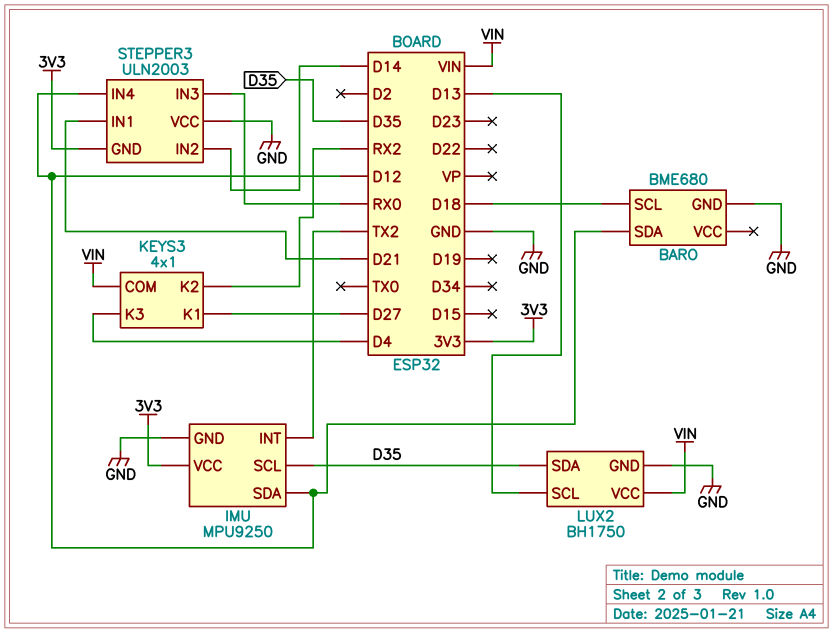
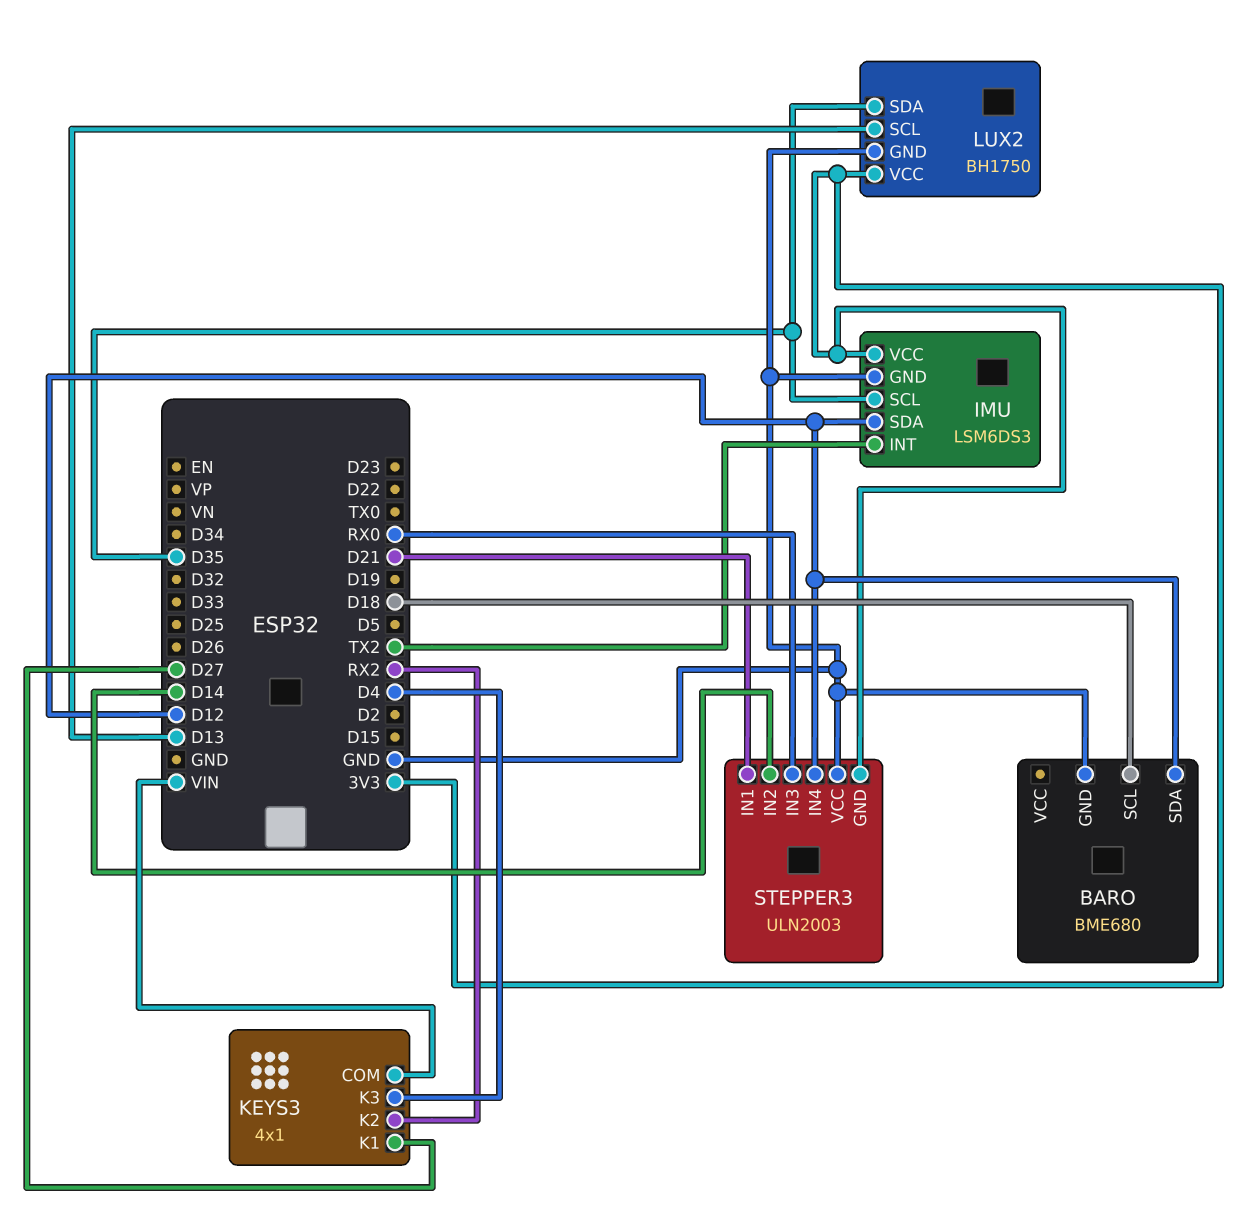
IMU: MPU9250 -> LSM6DS3
LUX2 pin VCC: VIN -> 3V3

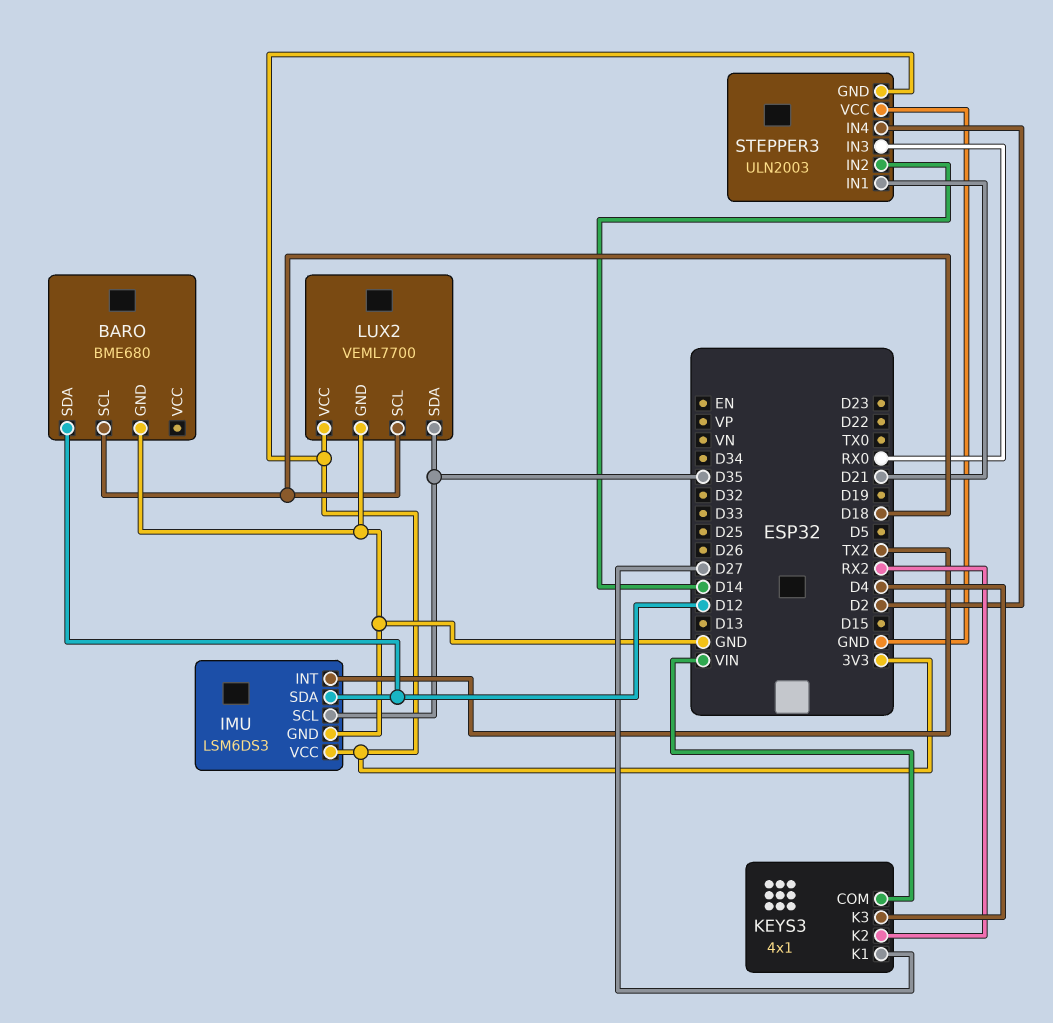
LUX2: BH1750 -> VEML7700
LUX2 pin SCL: D13 -> D18
STEPPER3 pin IN4: D12 -> D2

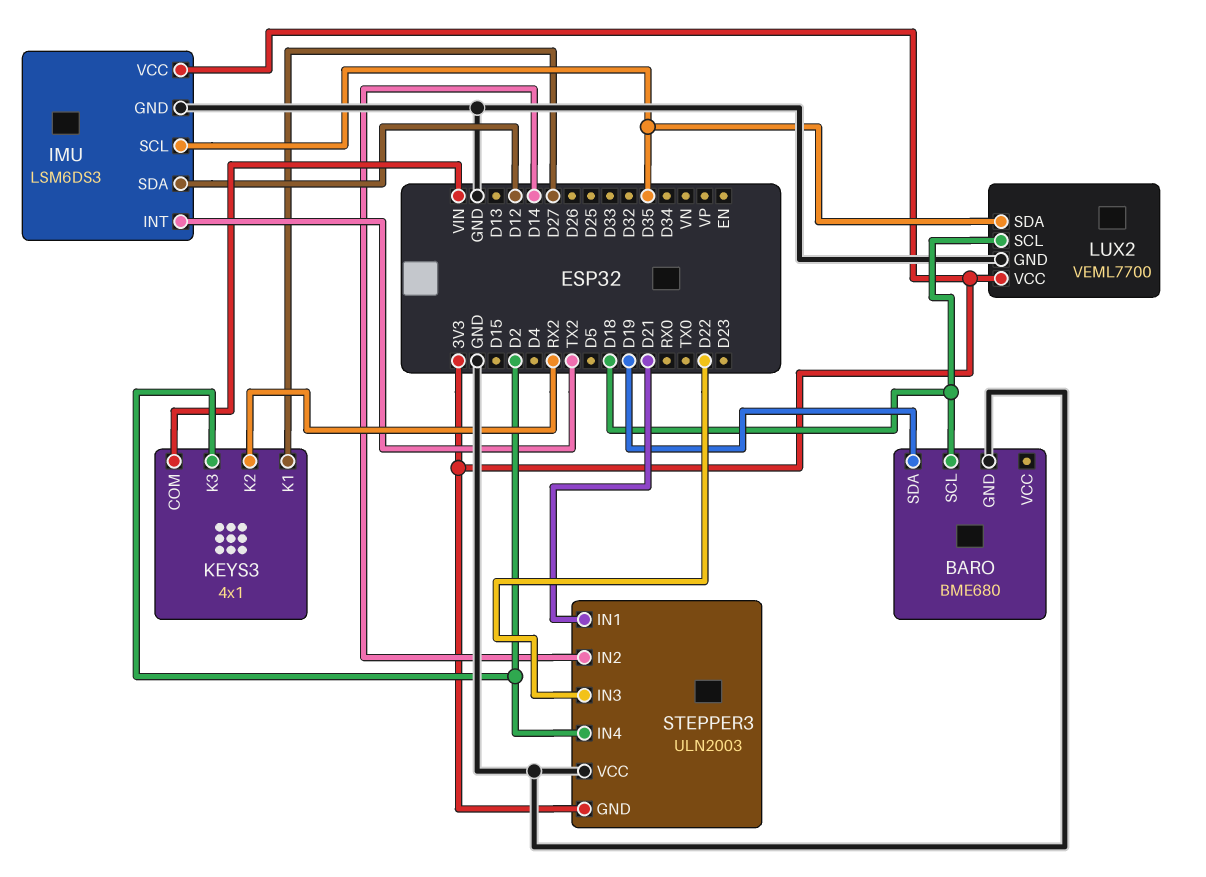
BARO pin SDA: D12 -> D19
KEYS3 pin K3: D4 -> D2
STEPPER3 pin IN3: RX0 -> D22

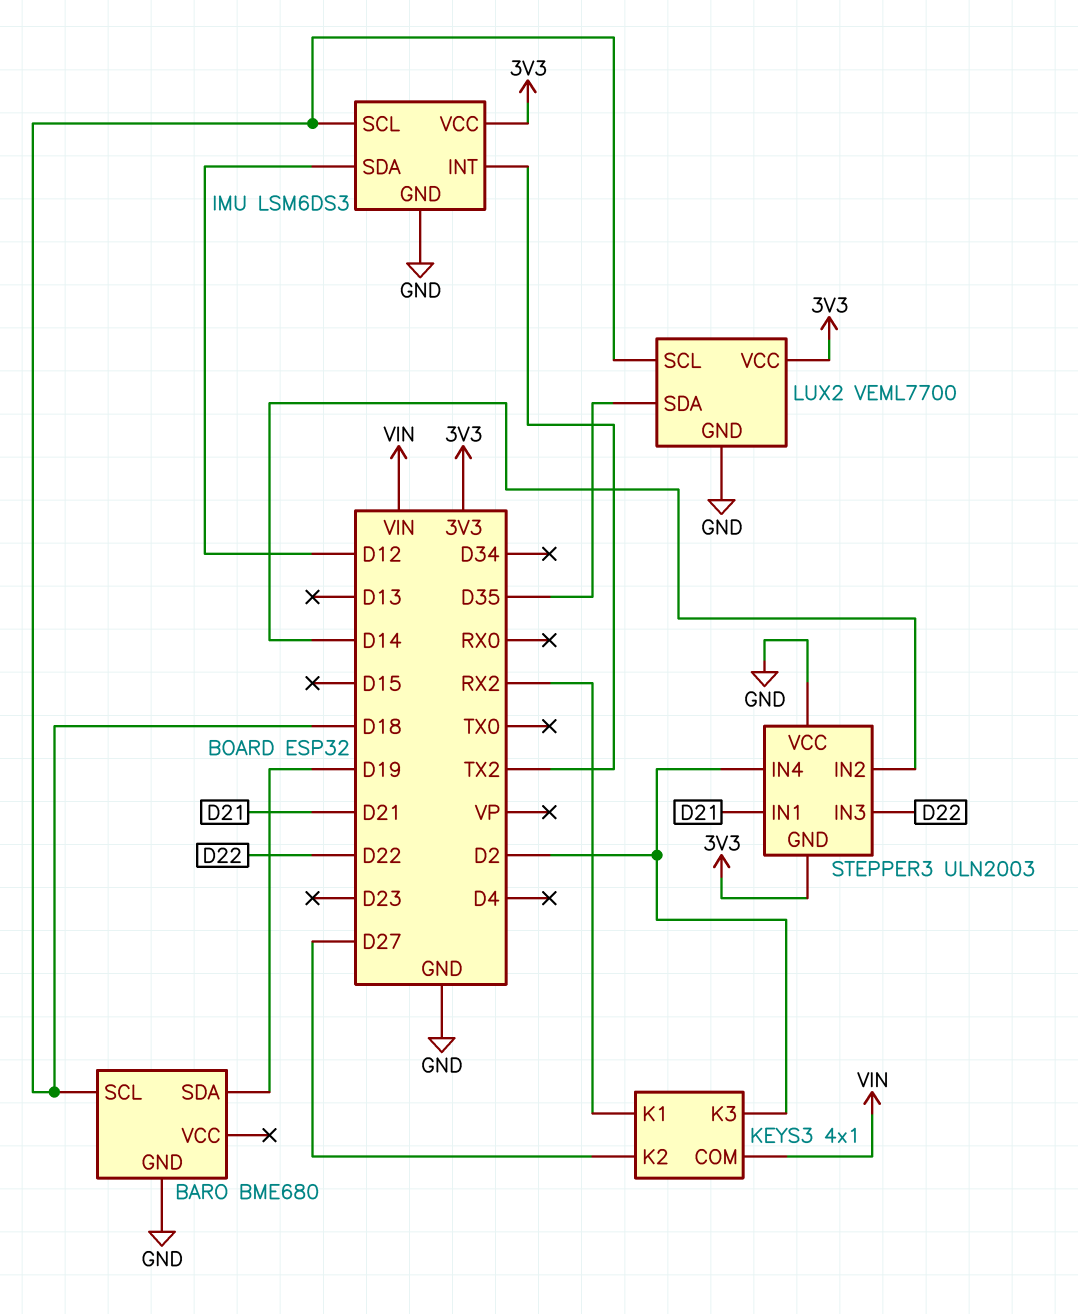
IMU pin SCL: D35 -> D18
KEYS3 pin K1: D27 -> RX2
KEYS3 pin K2: RX2 -> D27

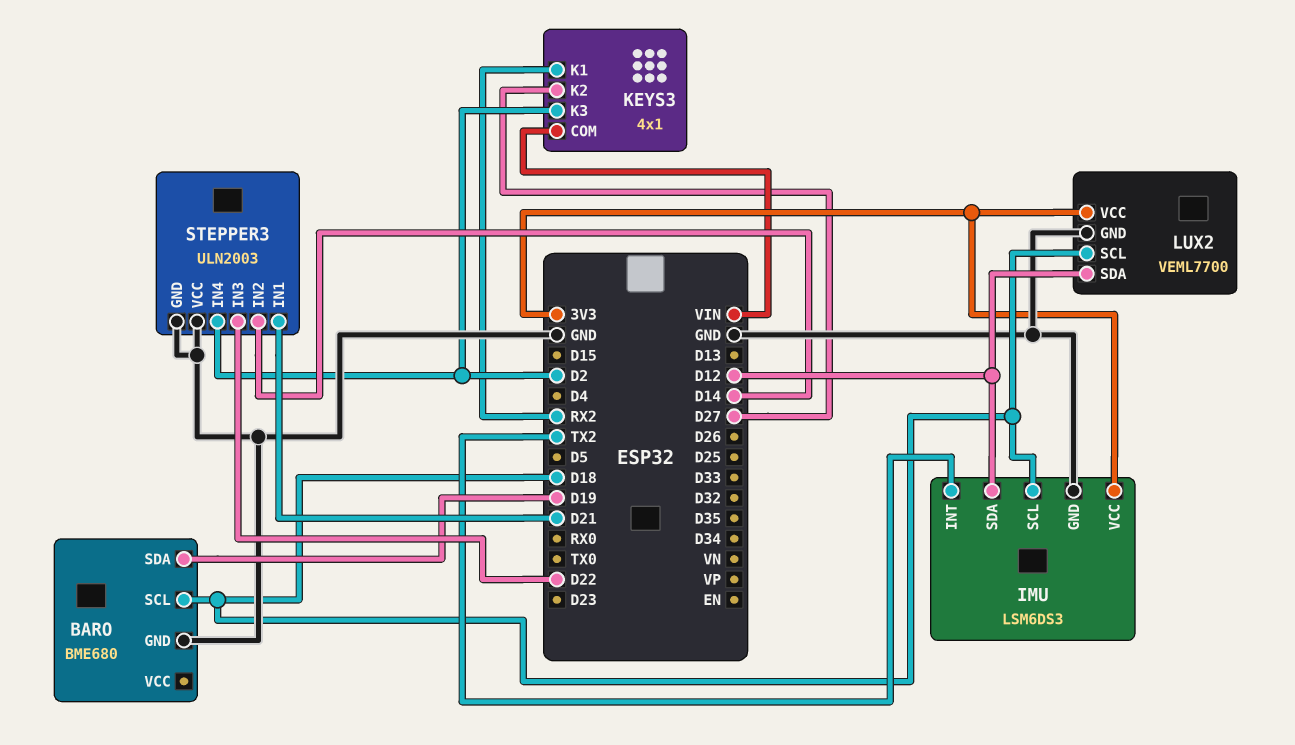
LUX2 pin SDA: D35 -> D12
STEPPER3 pin GND: 3V3 -> GND

